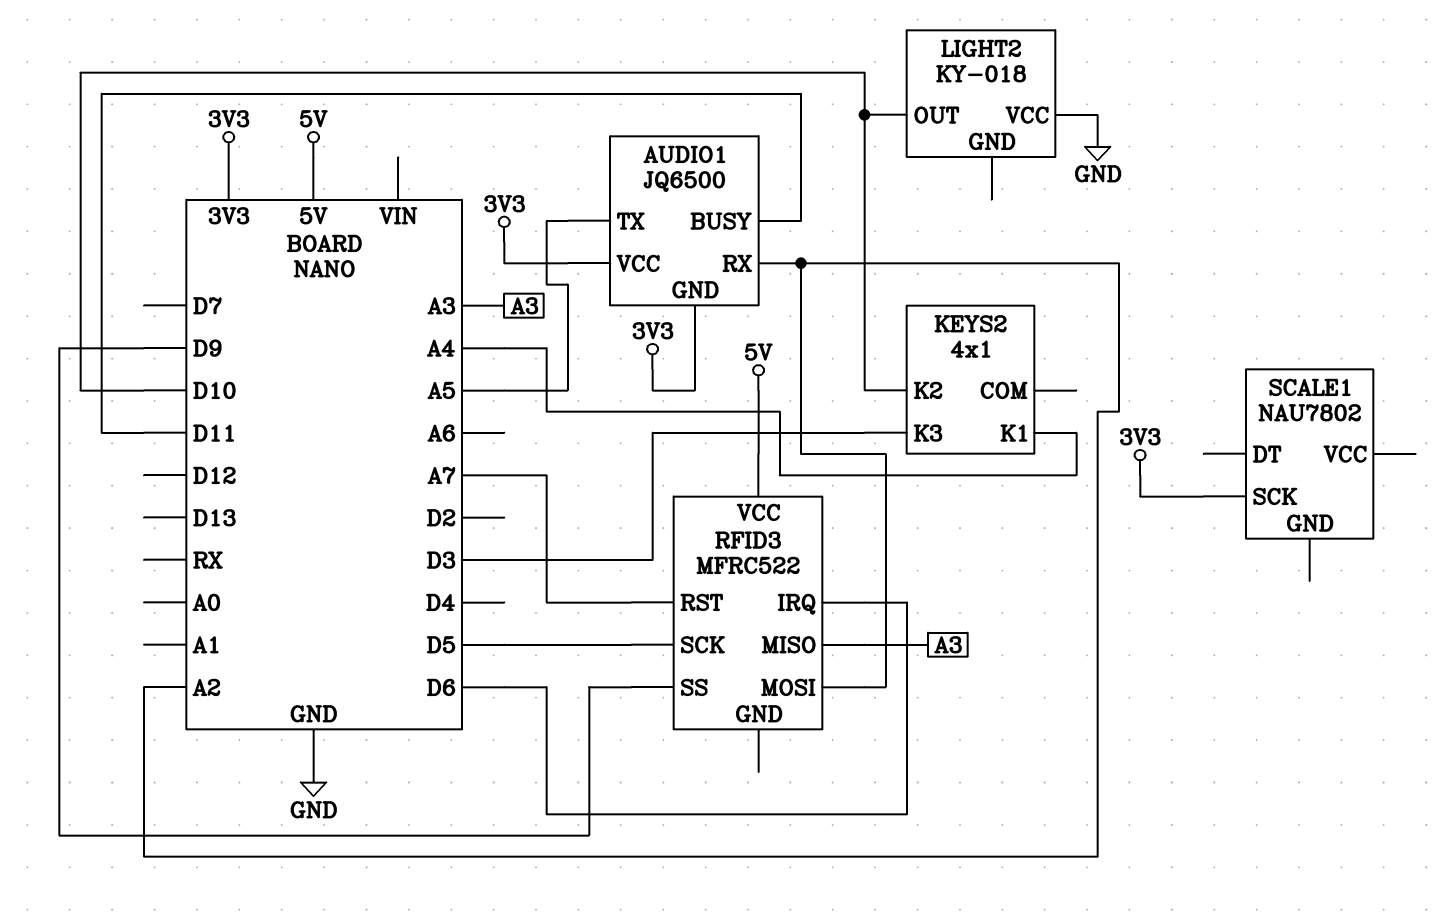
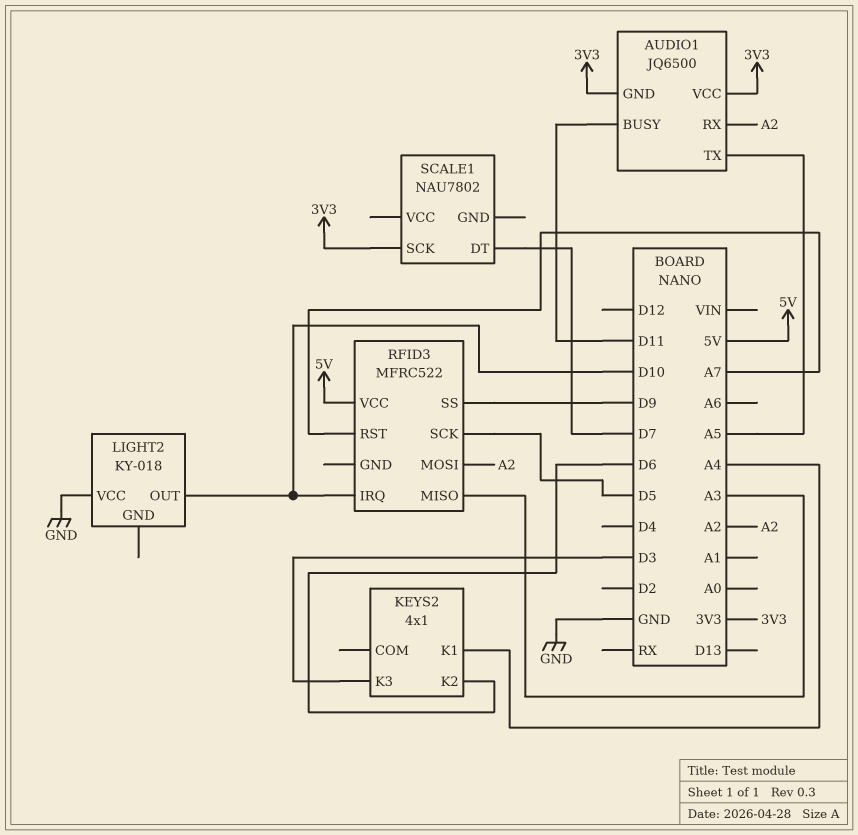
KEYS2 pin K2: D10 -> D6
RFID3 pin IRQ: D6 -> D10
SCALE1 pin DT: none -> D7

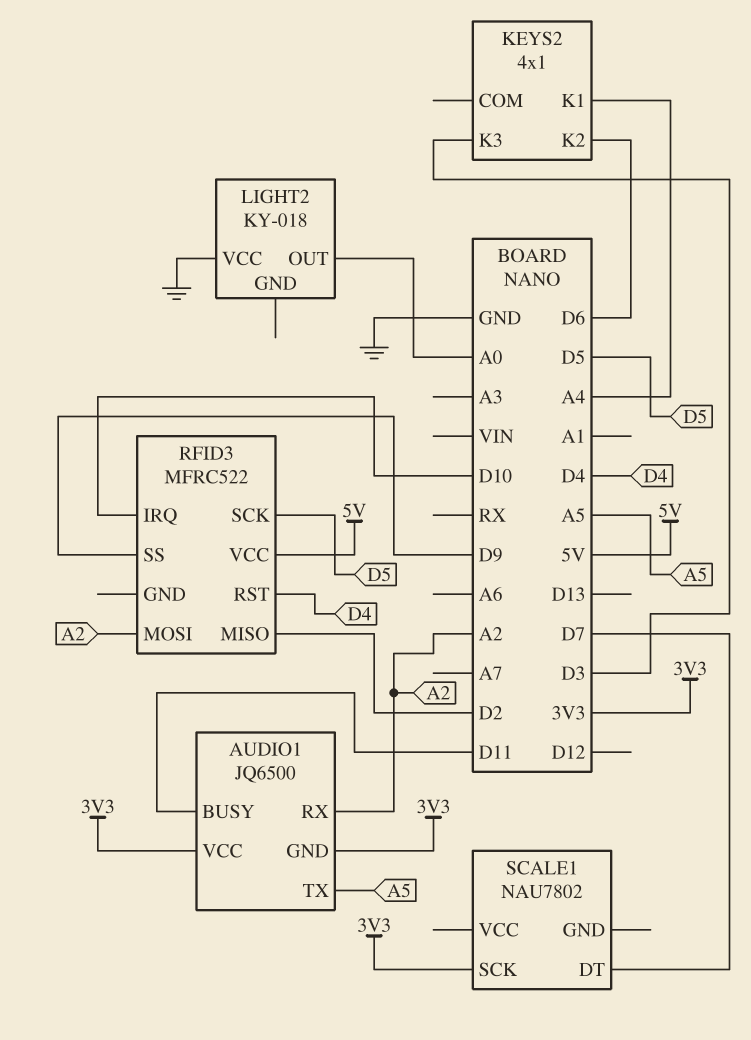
LIGHT2 pin OUT: D10 -> A0
RFID3 pin MISO: A3 -> D2
RFID3 pin RST: A7 -> D4

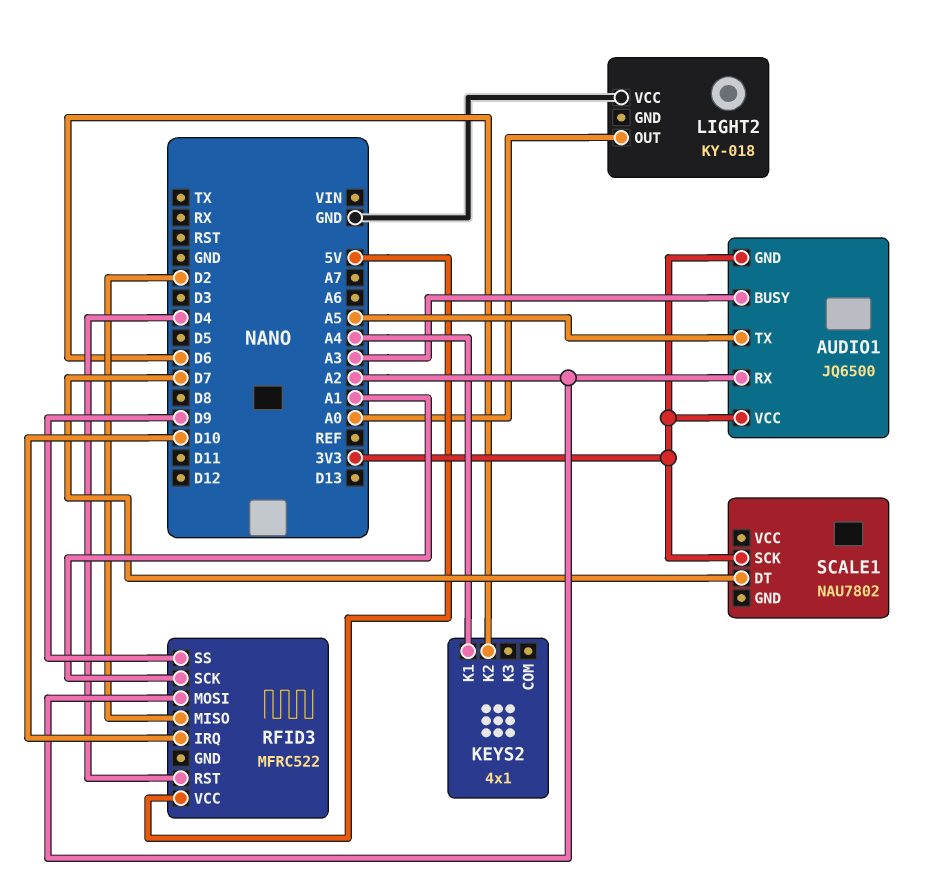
AUDIO1 pin BUSY: D11 -> A3
KEYS2 pin K3: D3 -> none
RFID3 pin SCK: D5 -> A1

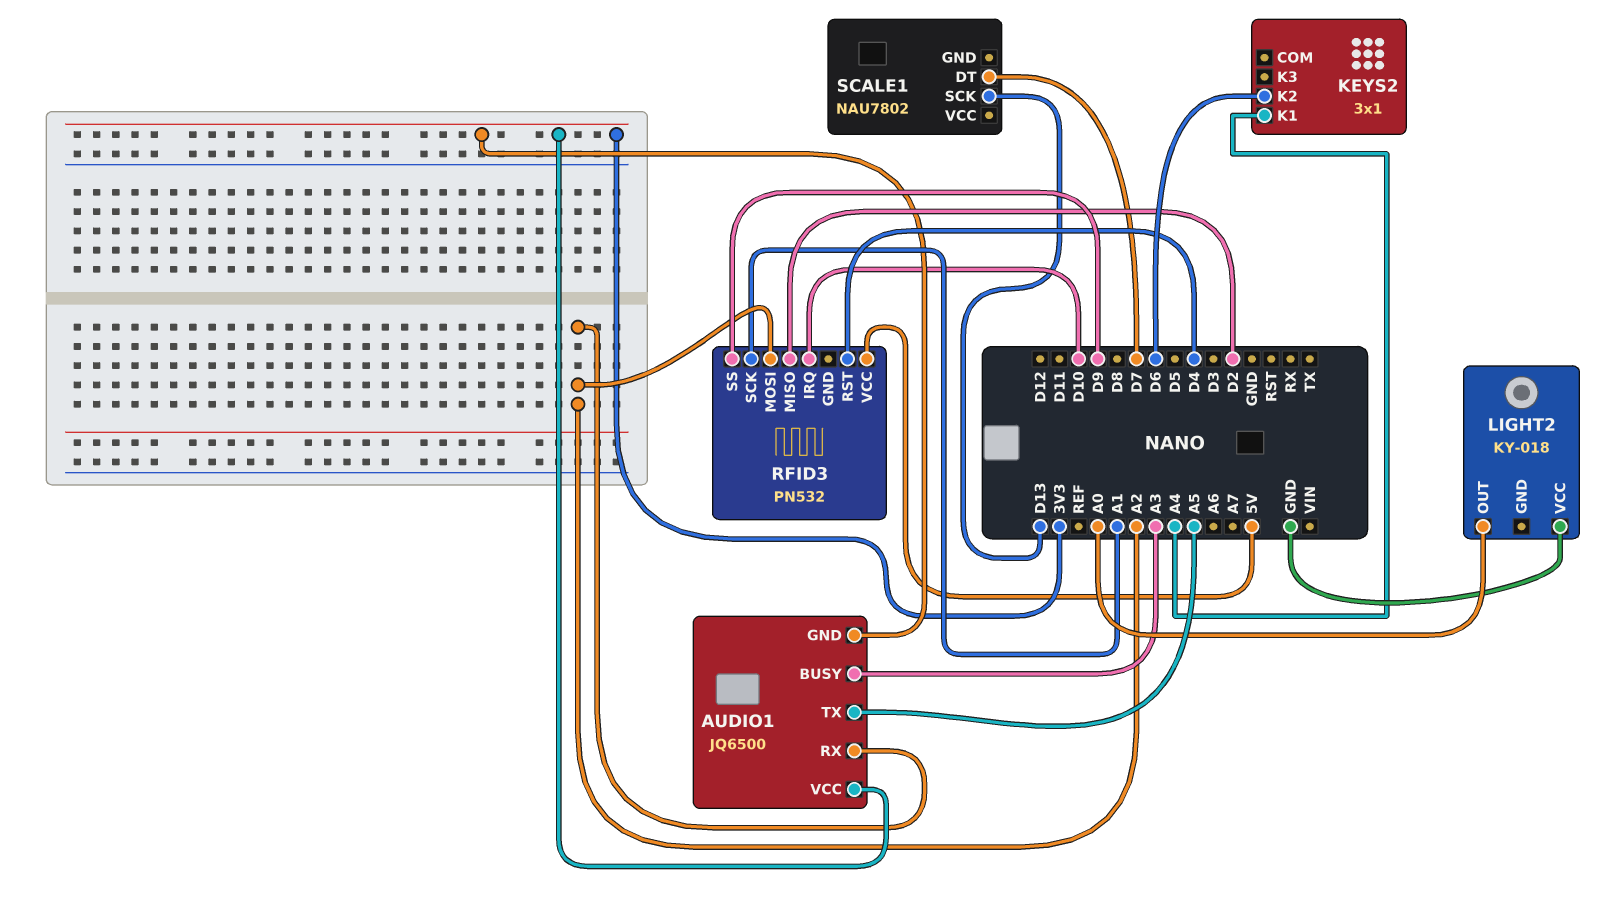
KEYS2: 4x1 -> 3x1
RFID3: MFRC522 -> PN532
SCALE1 pin SCK: 3V3 -> D13

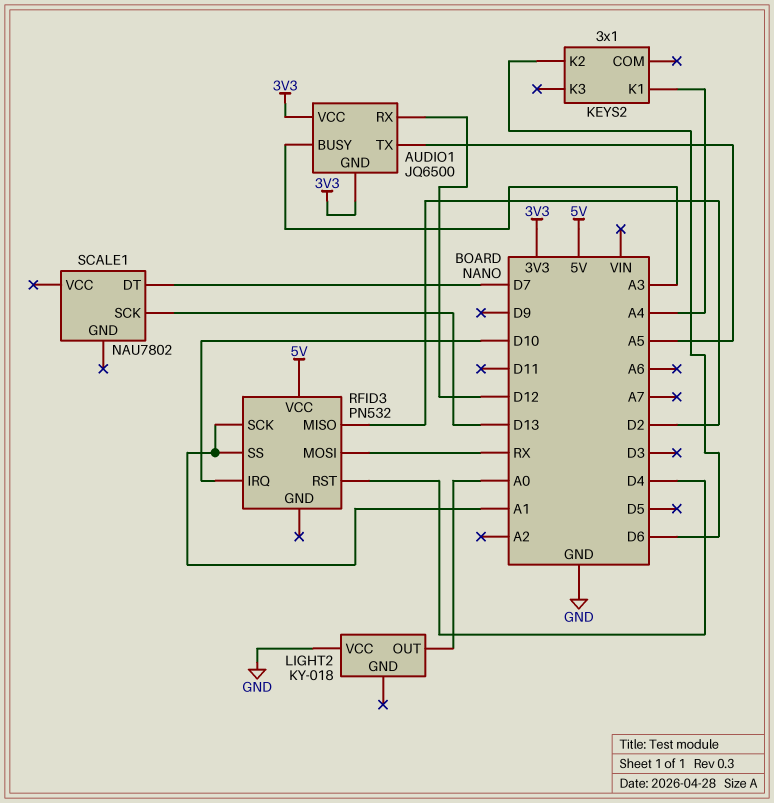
AUDIO1 pin RX: A2 -> D12
RFID3 pin MOSI: A2 -> RX
RFID3 pin SS: D9 -> A1

